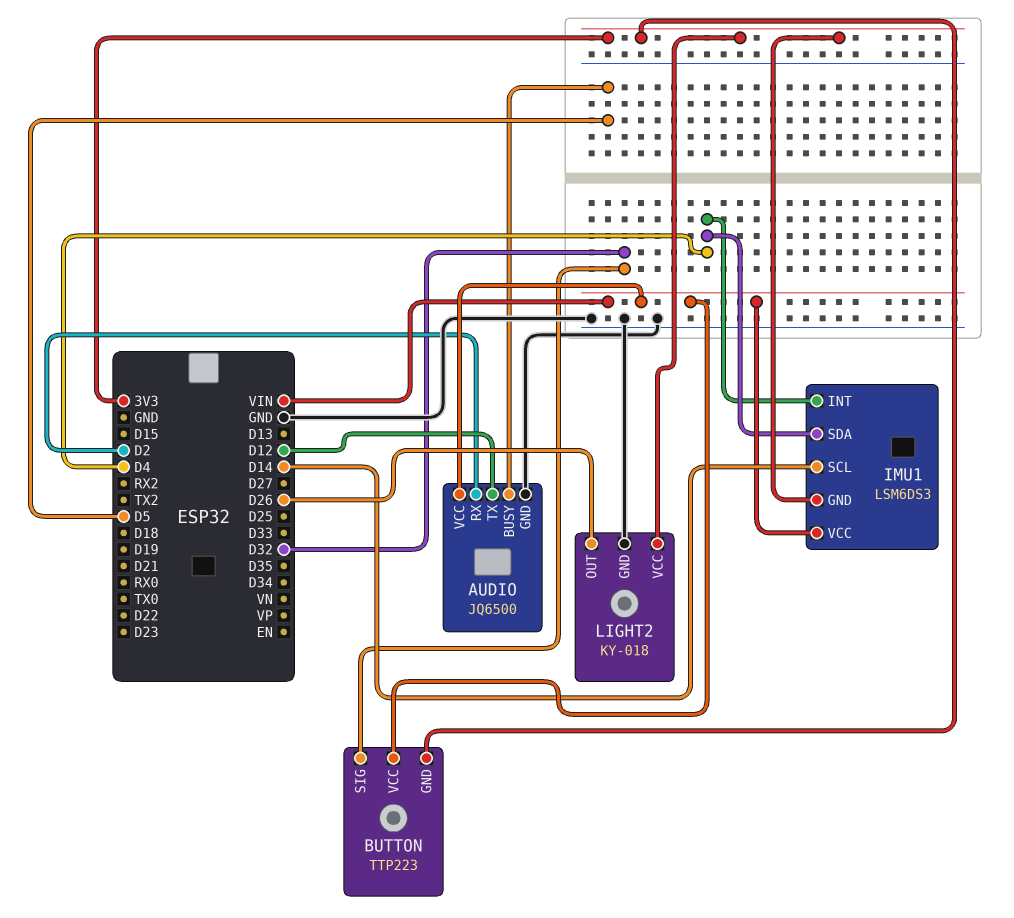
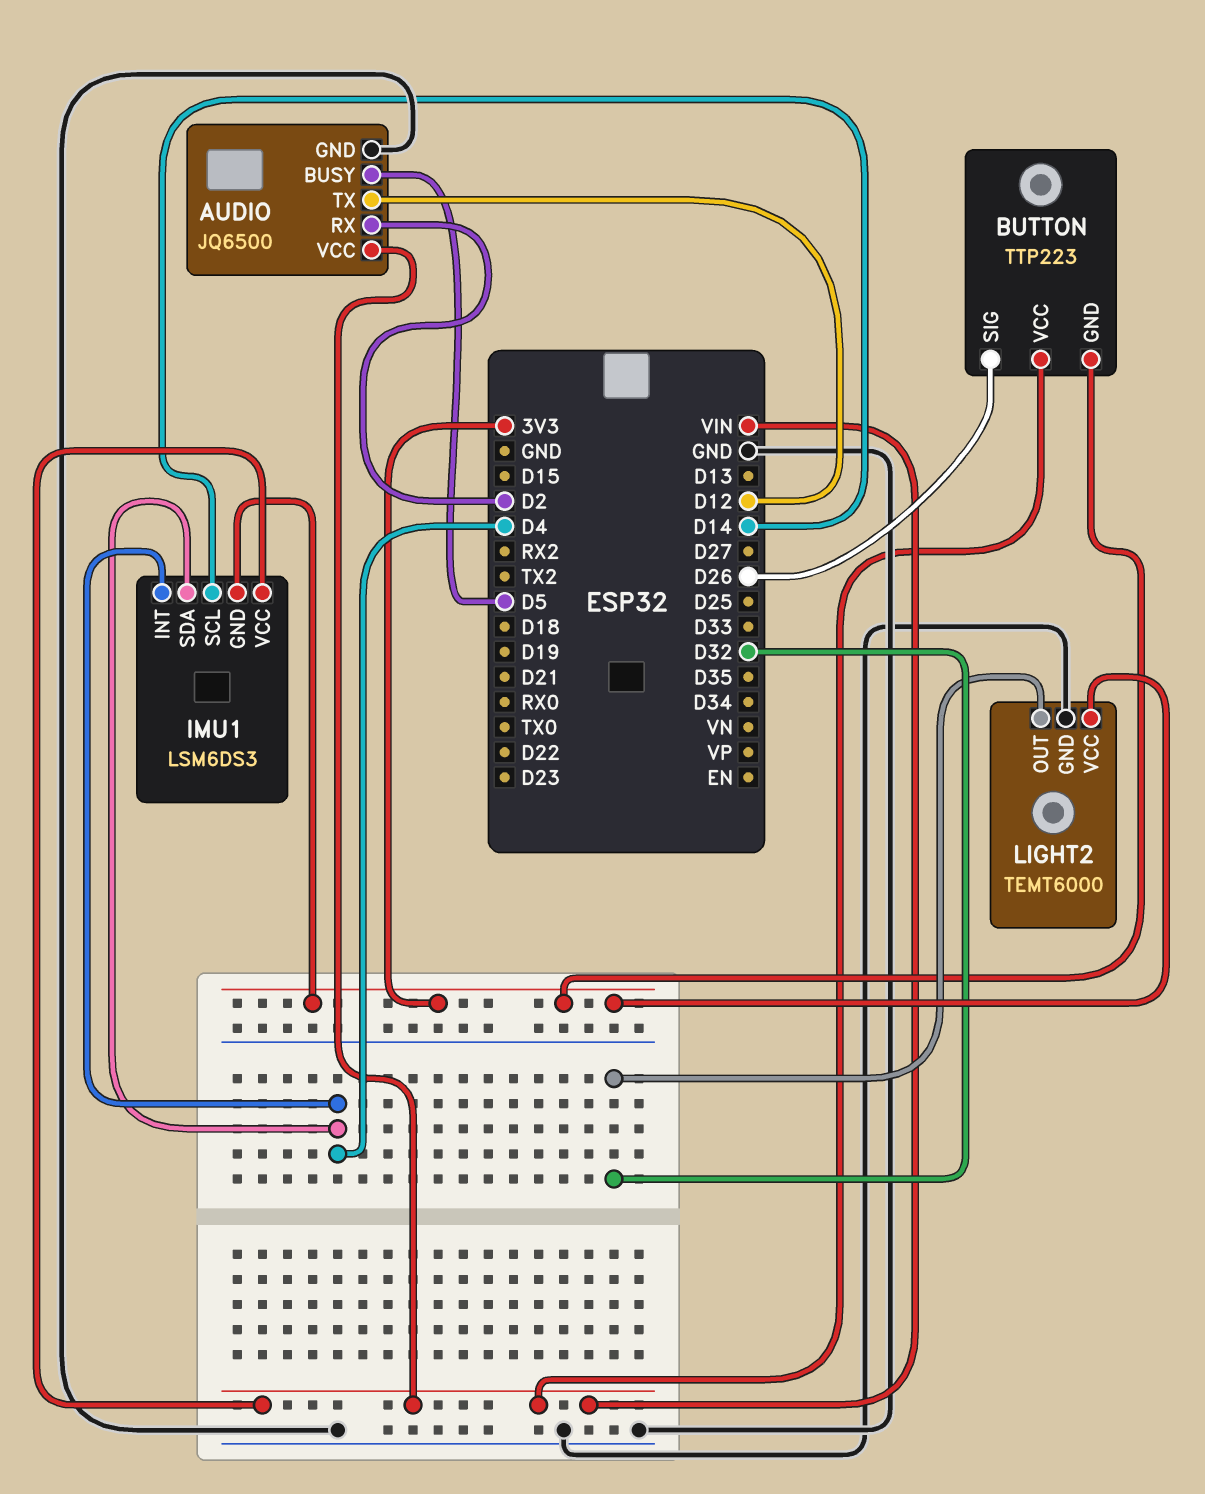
BUTTON pin SIG: D32 -> D26
LIGHT2: KY-018 -> TEMT6000
LIGHT2 pin OUT: D26 -> D32

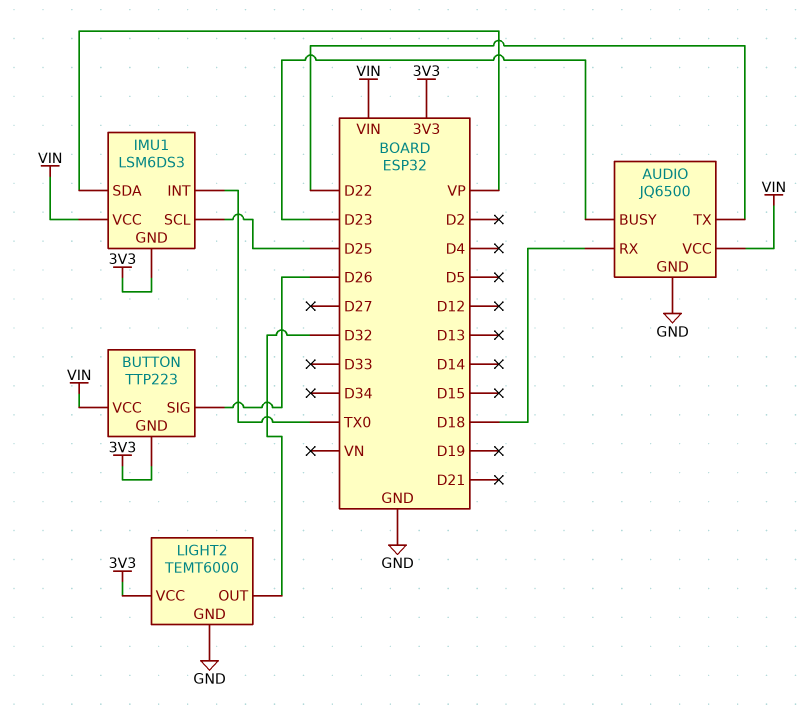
AUDIO pin BUSY: D5 -> D23
AUDIO pin RX: D2 -> D18
AUDIO pin TX: D12 -> D22
IMU1 pin INT: D4 -> TX0
IMU1 pin SCL: D14 -> D25
IMU1 pin SDA: D4 -> VP

